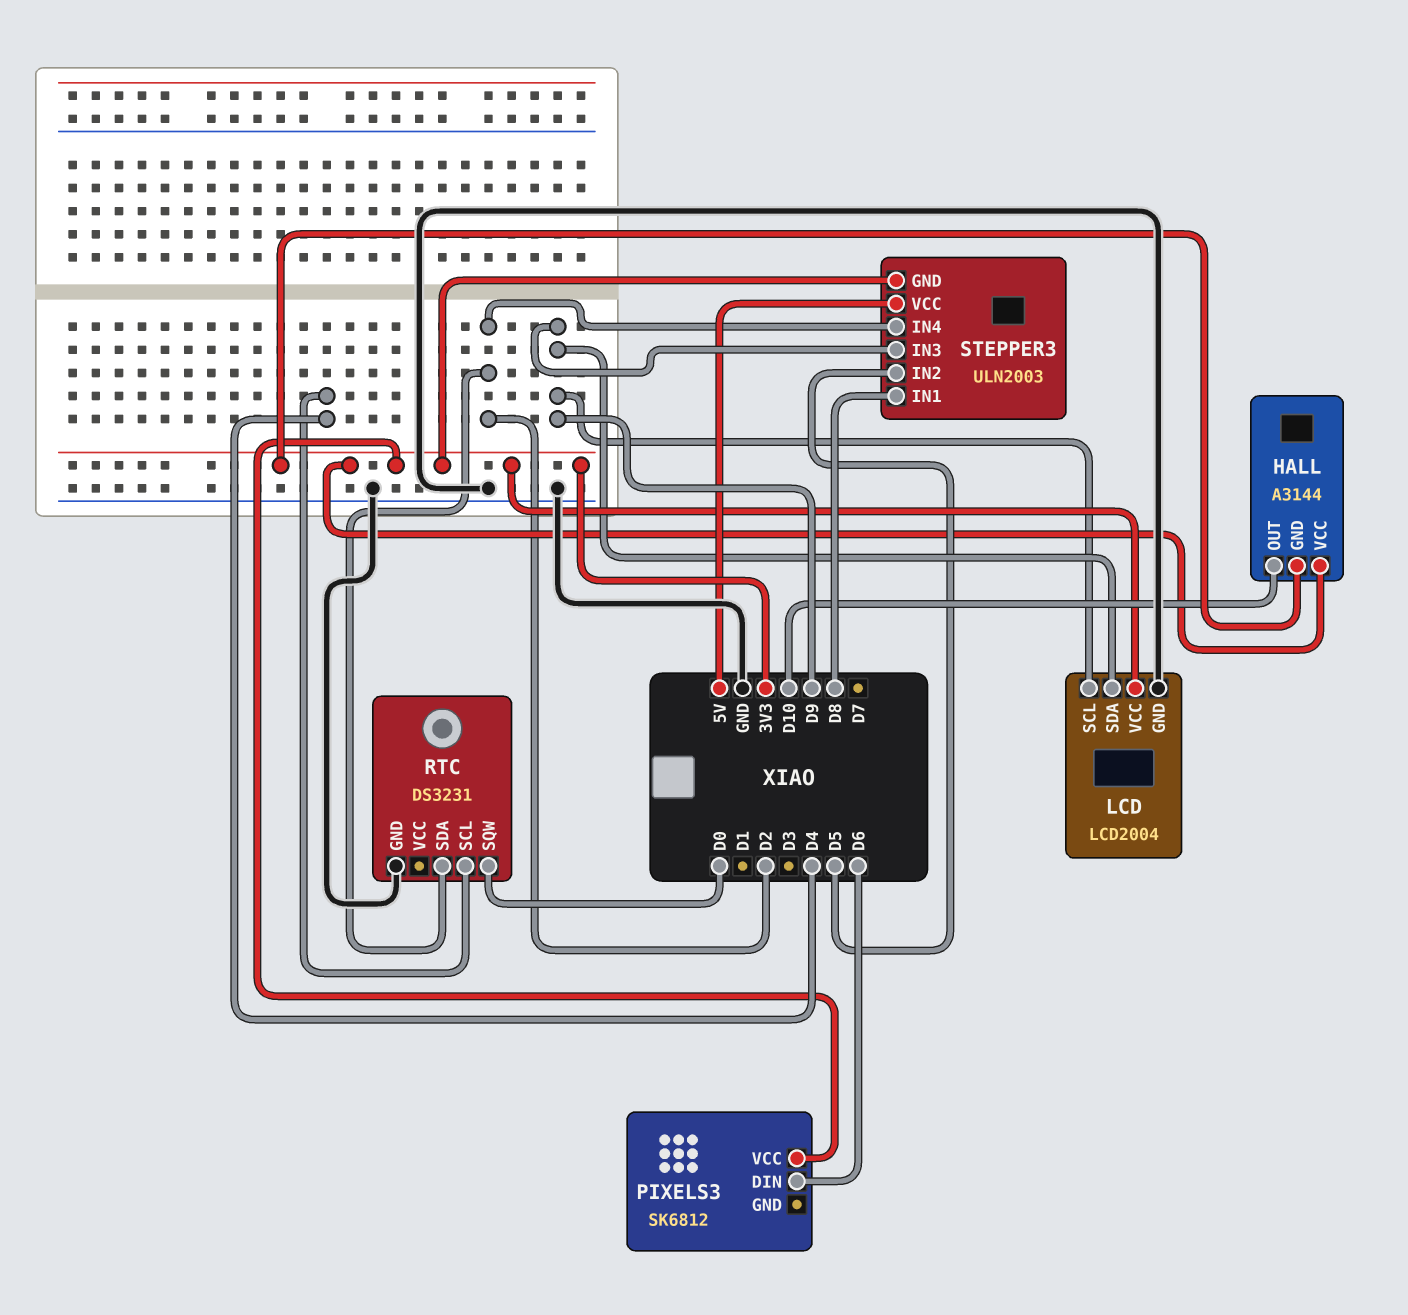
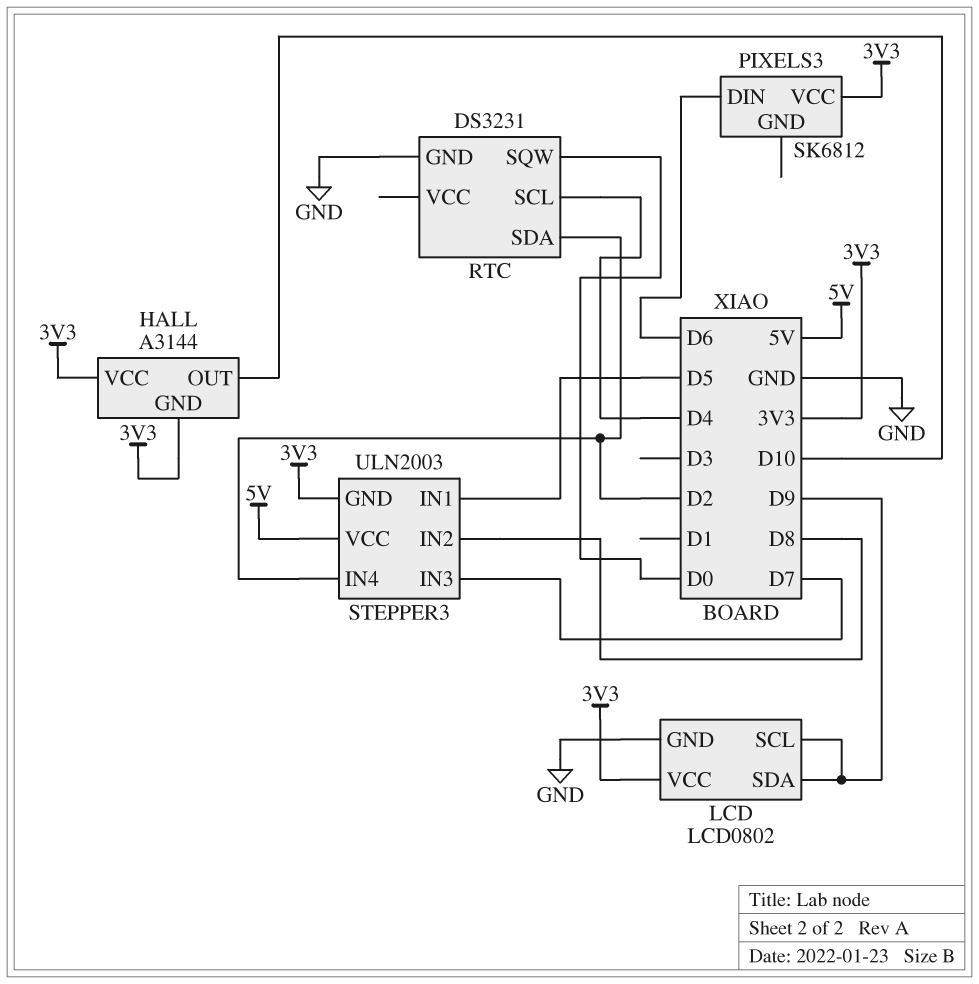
LCD: LCD2004 -> LCD0802
STEPPER3 pin IN1: D8 -> D5
STEPPER3 pin IN2: D5 -> D8
STEPPER3 pin IN3: D9 -> D7

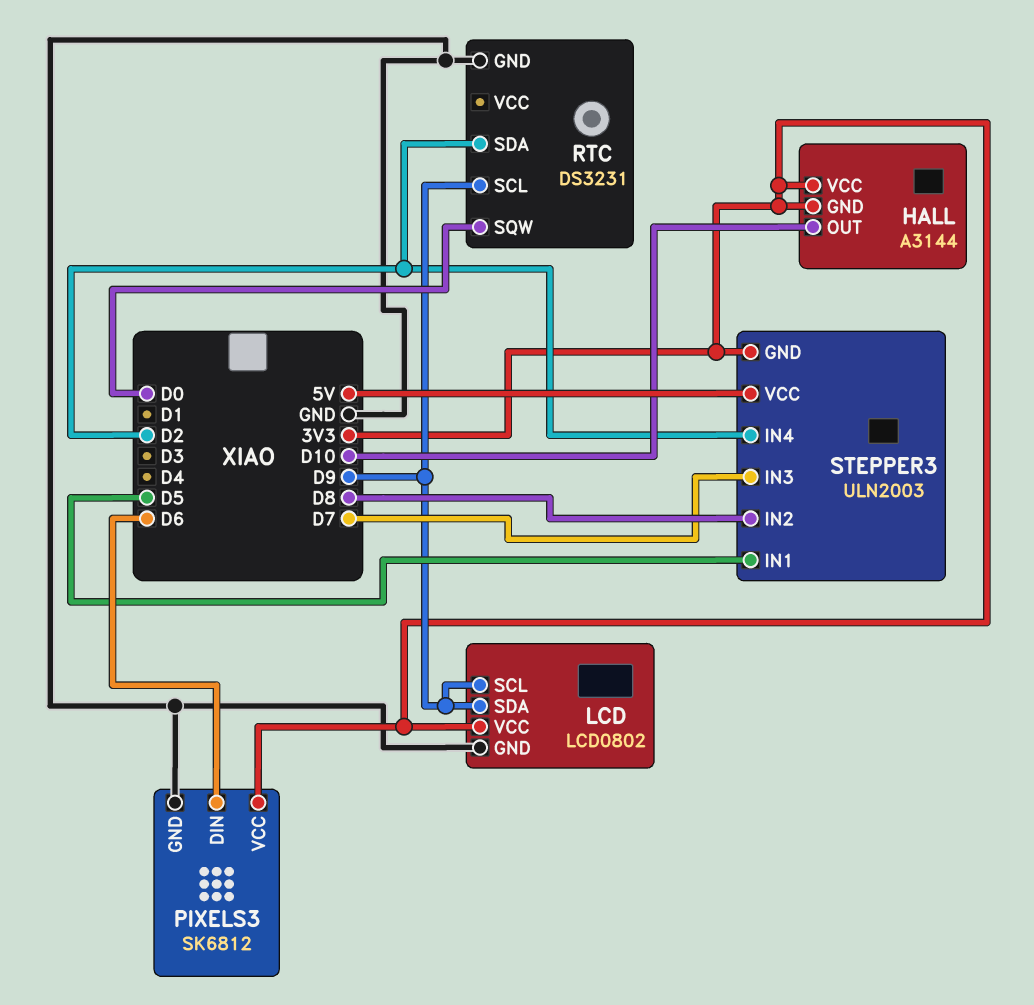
PIXELS3 pin GND: none -> GND
RTC pin SCL: D4 -> D9

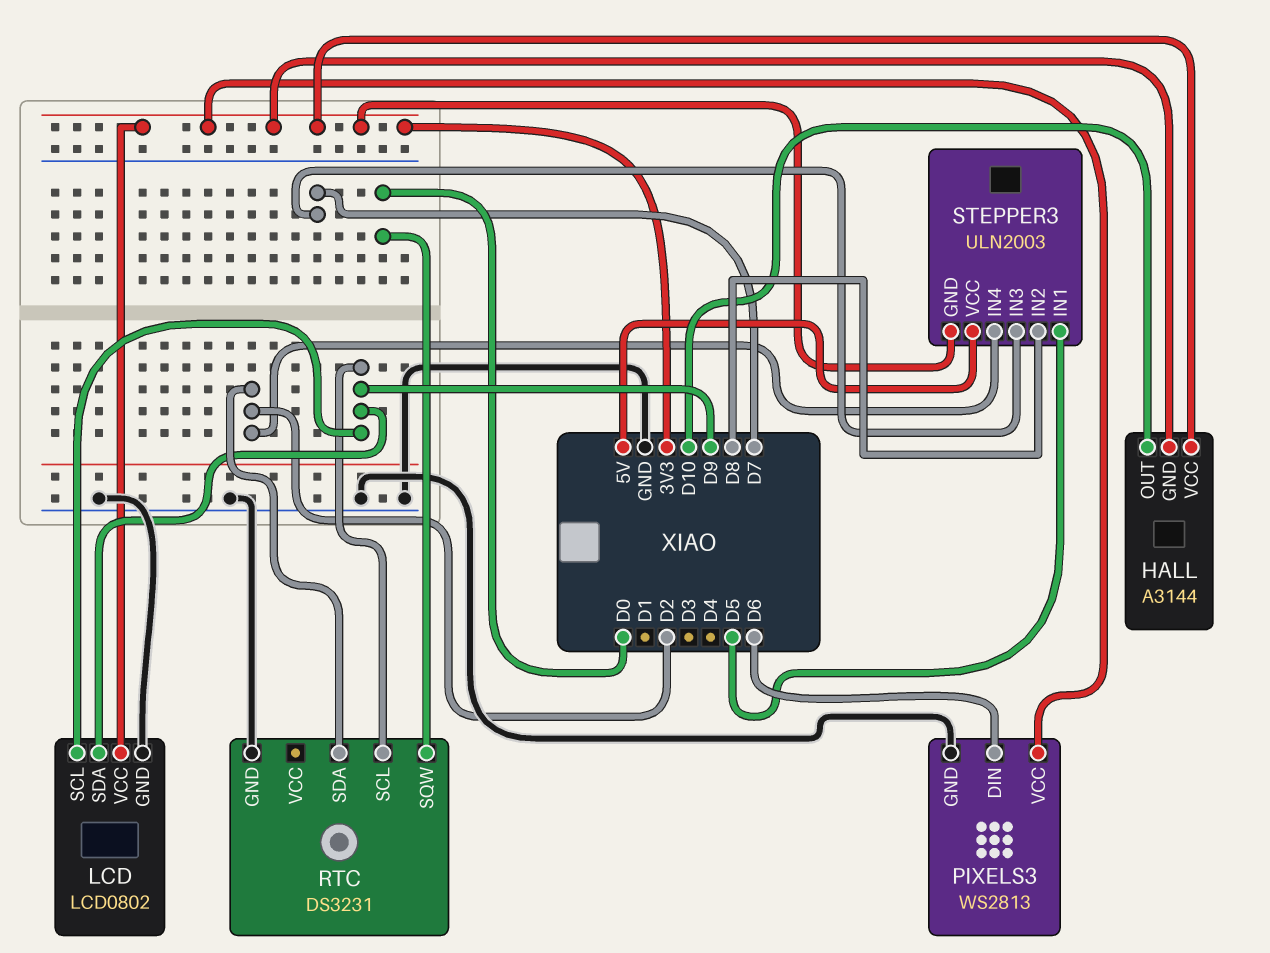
PIXELS3: SK6812 -> WS2813

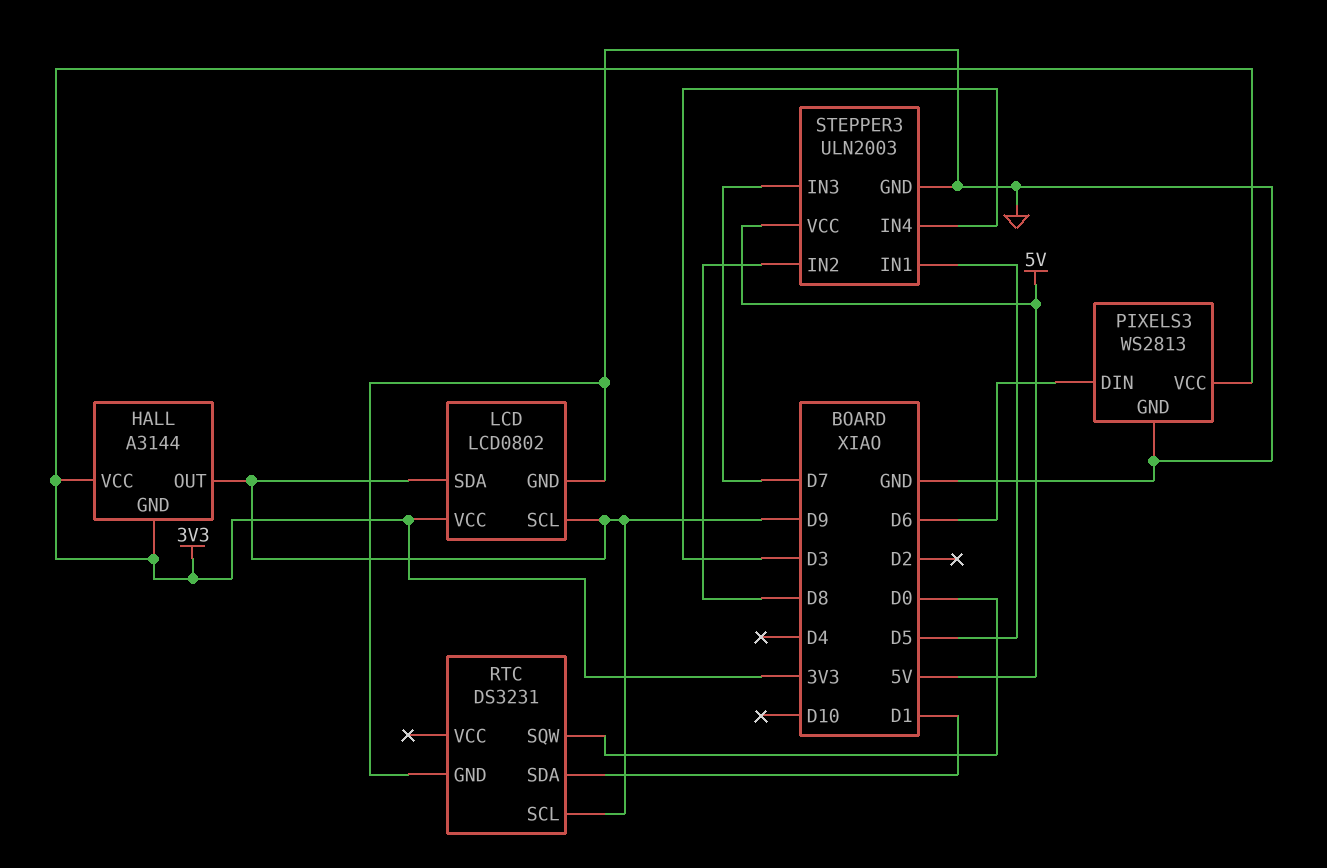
HALL pin OUT: D10 -> D9
RTC pin SDA: D2 -> D1
STEPPER3 pin GND: 3V3 -> GND
STEPPER3 pin IN4: D2 -> D3

